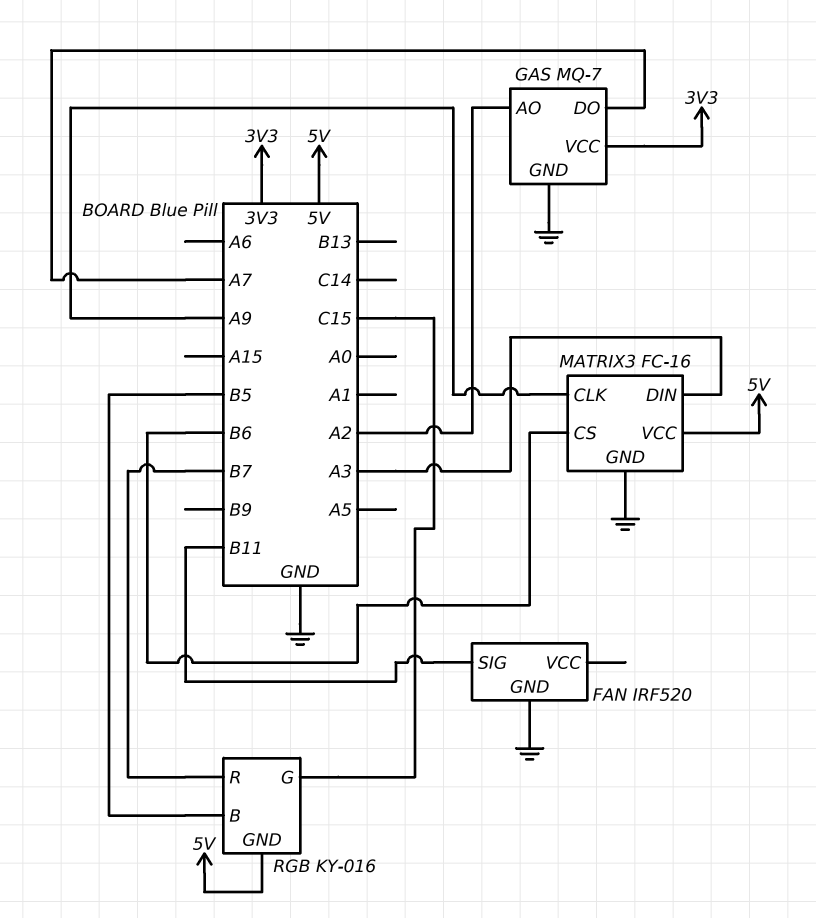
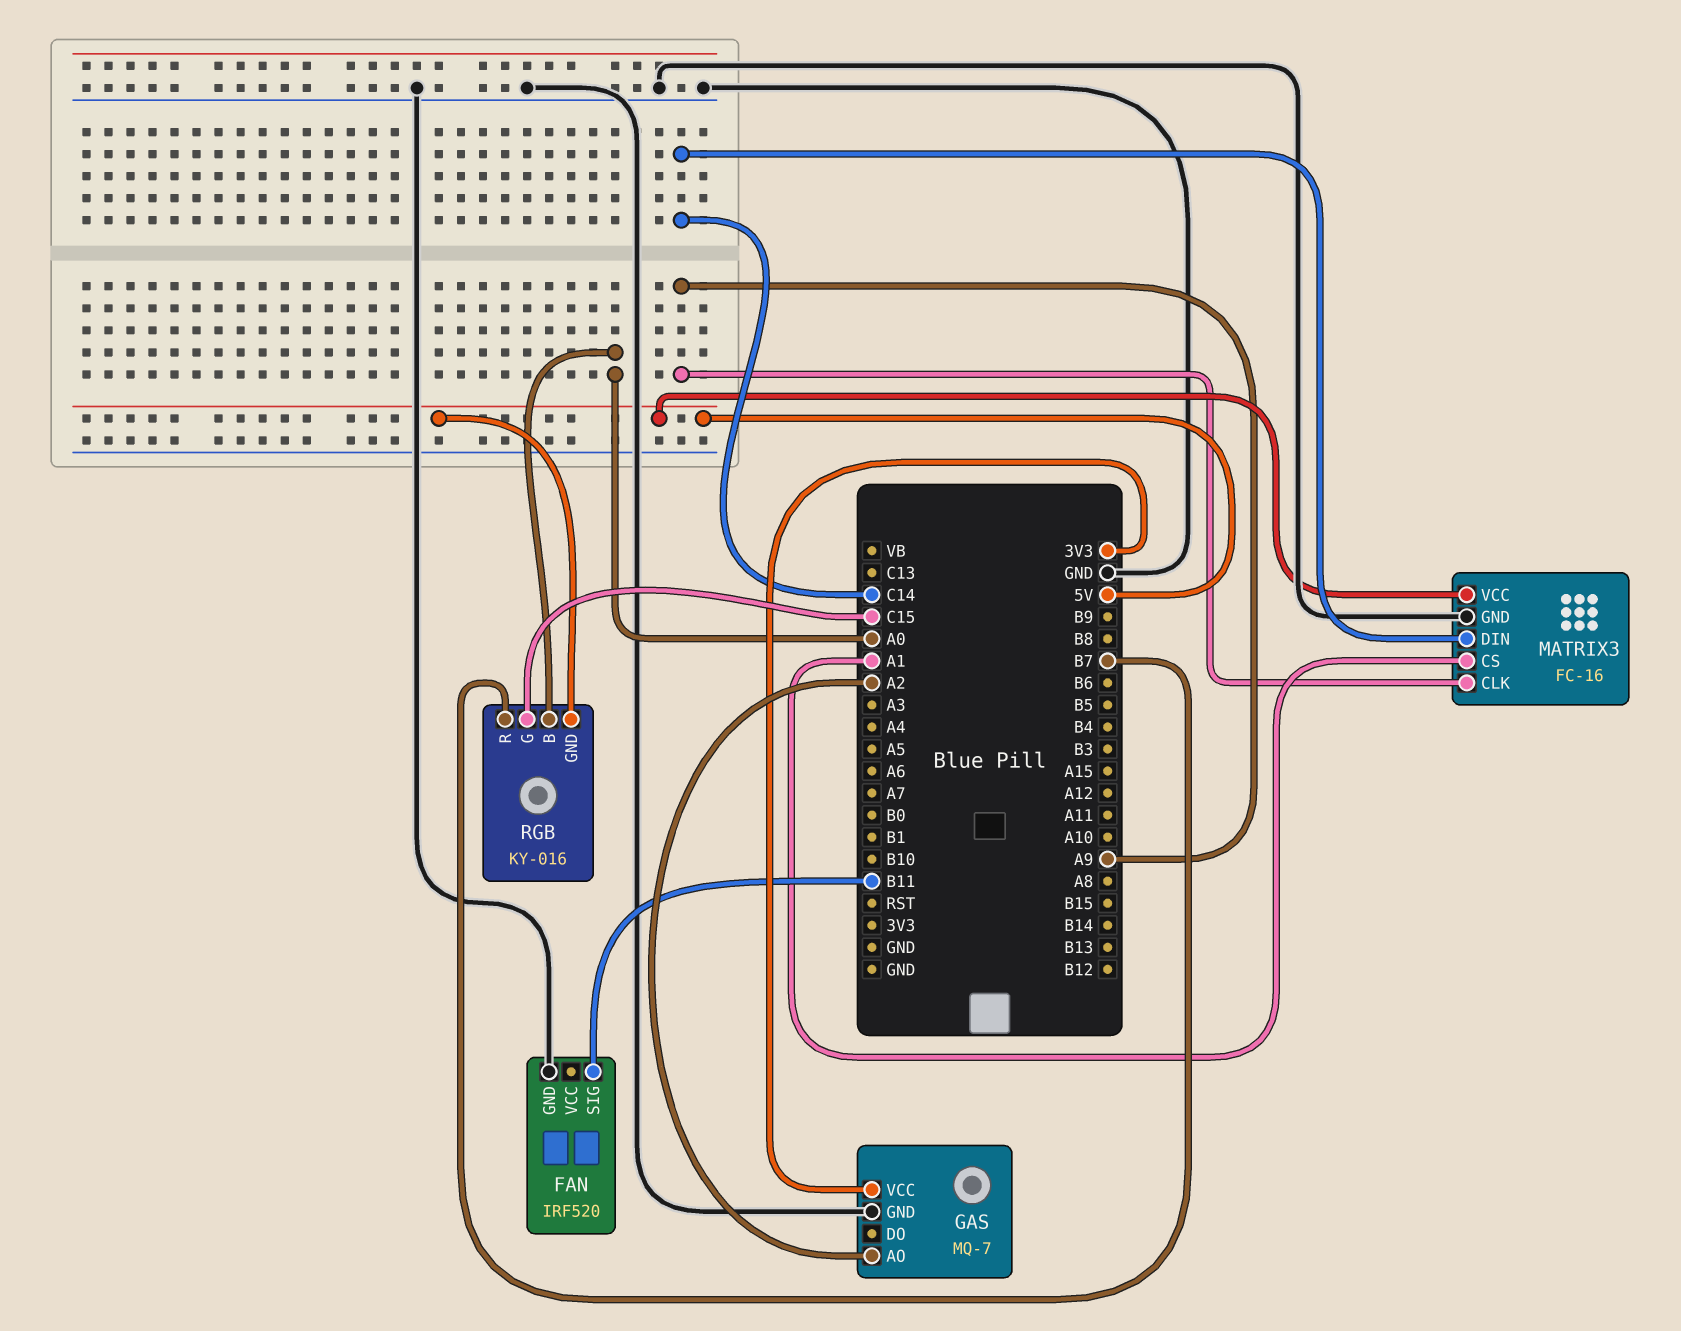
GAS pin DO: A7 -> none
MATRIX3 pin CS: B6 -> A1
MATRIX3 pin DIN: A3 -> C14
RGB pin B: B5 -> A0

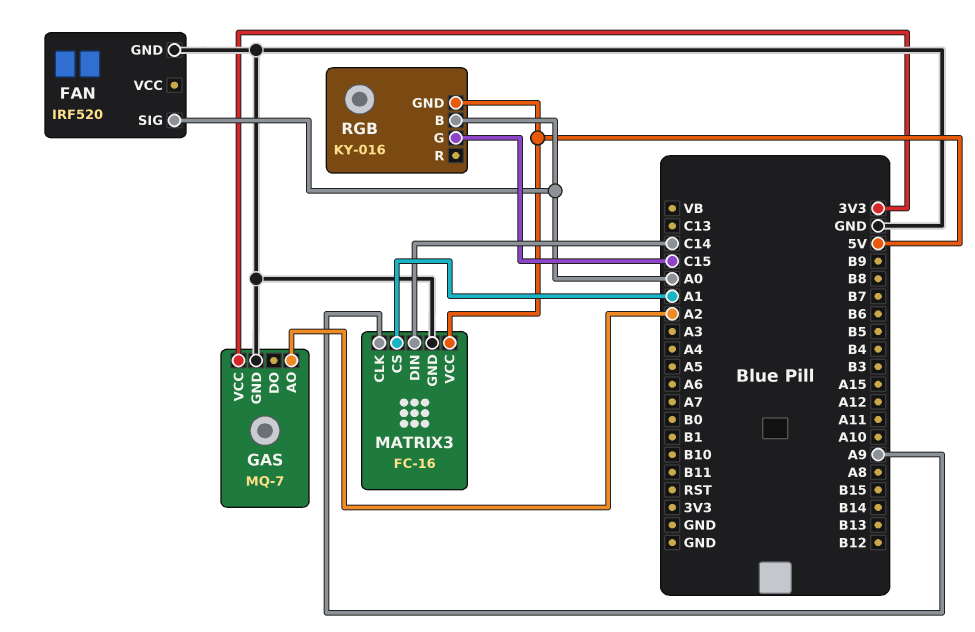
FAN pin SIG: B11 -> A0
RGB pin R: B7 -> none

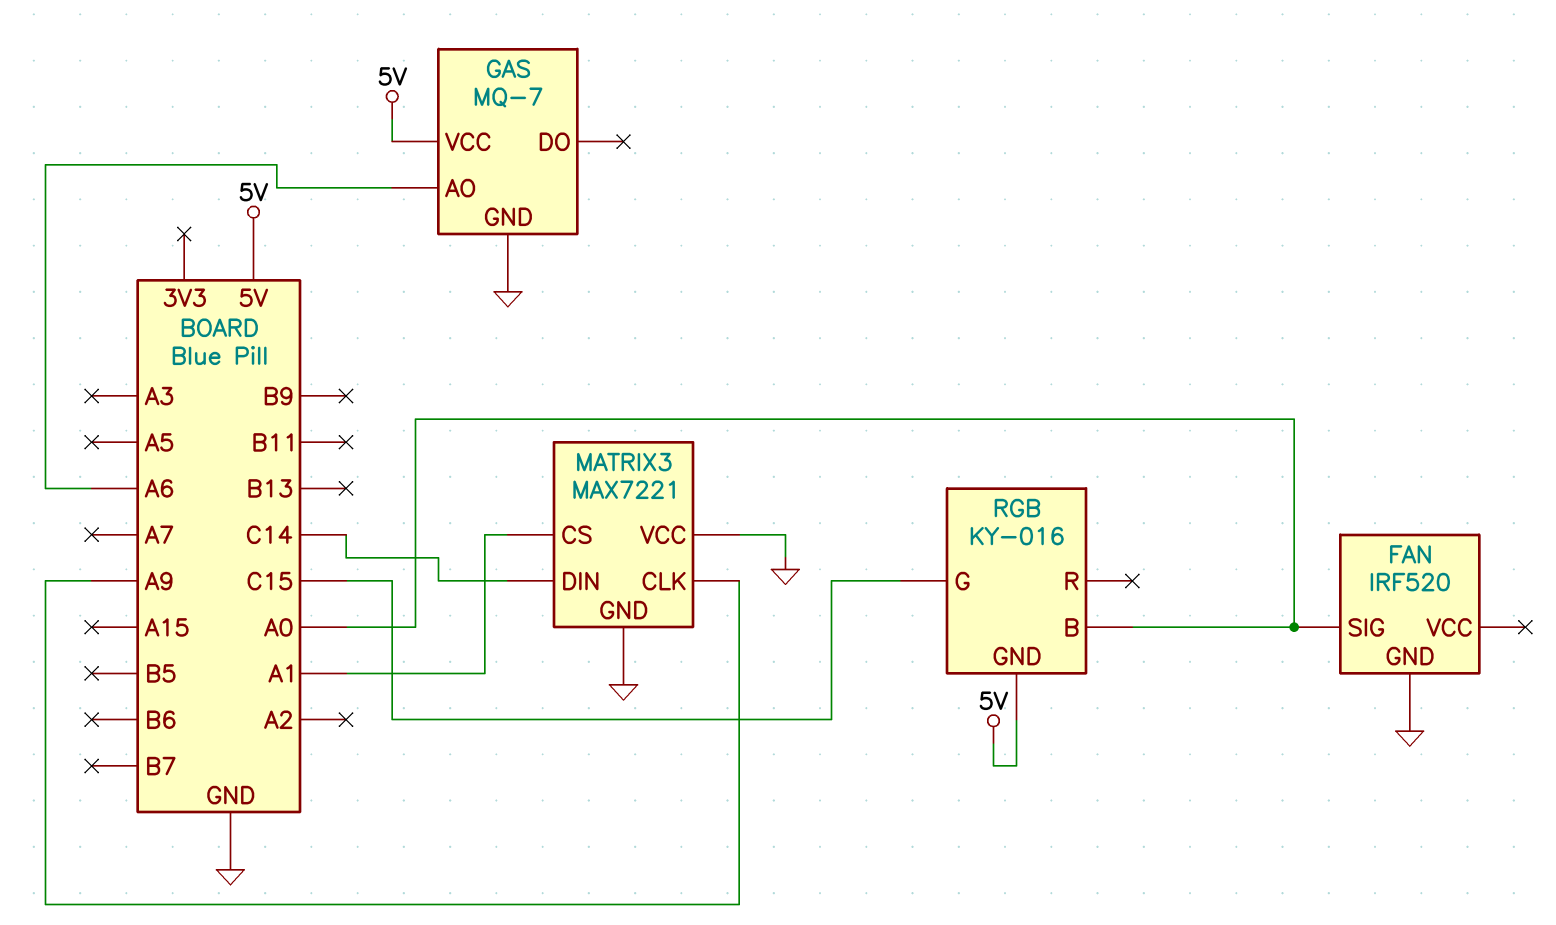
GAS pin AO: A2 -> A6
GAS pin VCC: 3V3 -> 5V
MATRIX3: FC-16 -> MAX7221
MATRIX3 pin VCC: 5V -> GND

